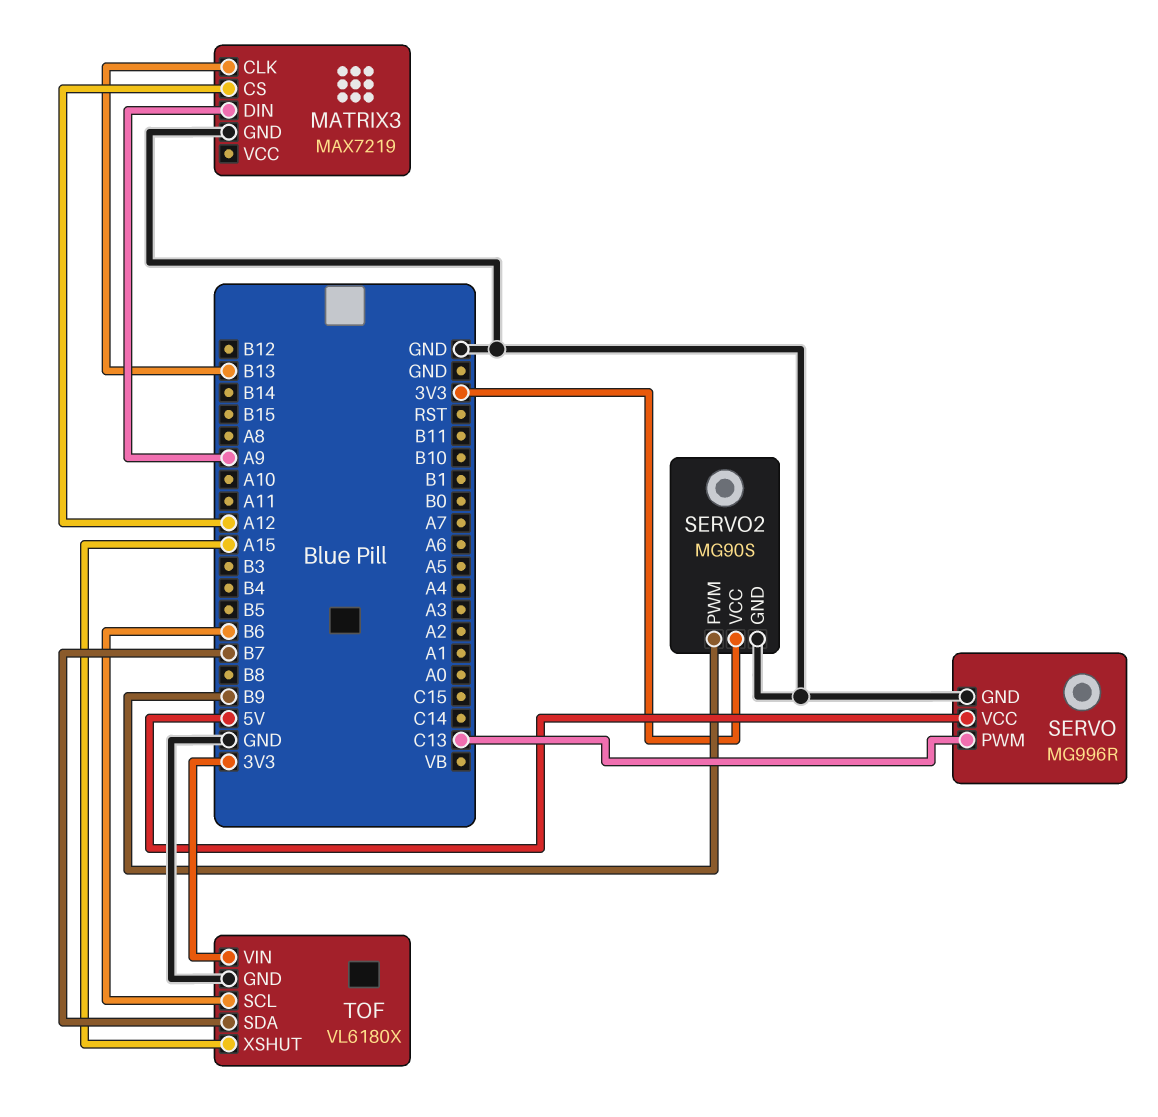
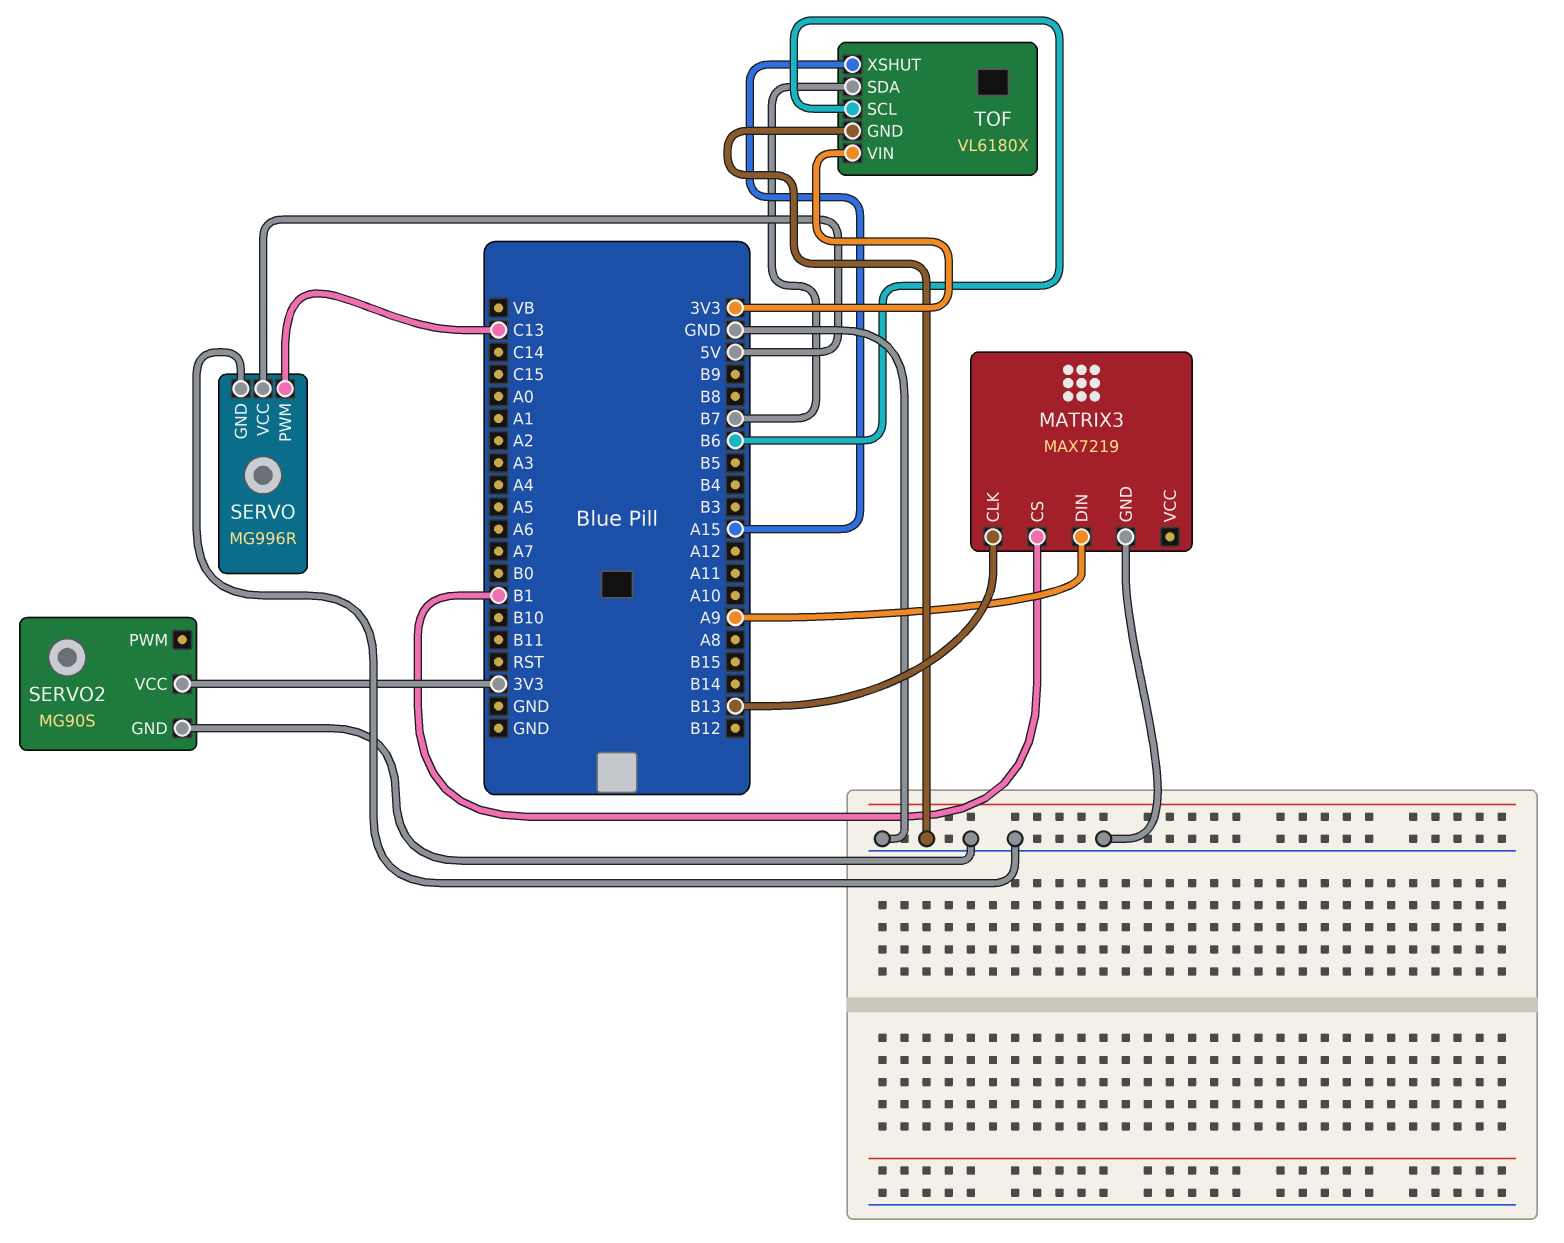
MATRIX3 pin CS: A12 -> B1
SERVO2 pin PWM: B9 -> none

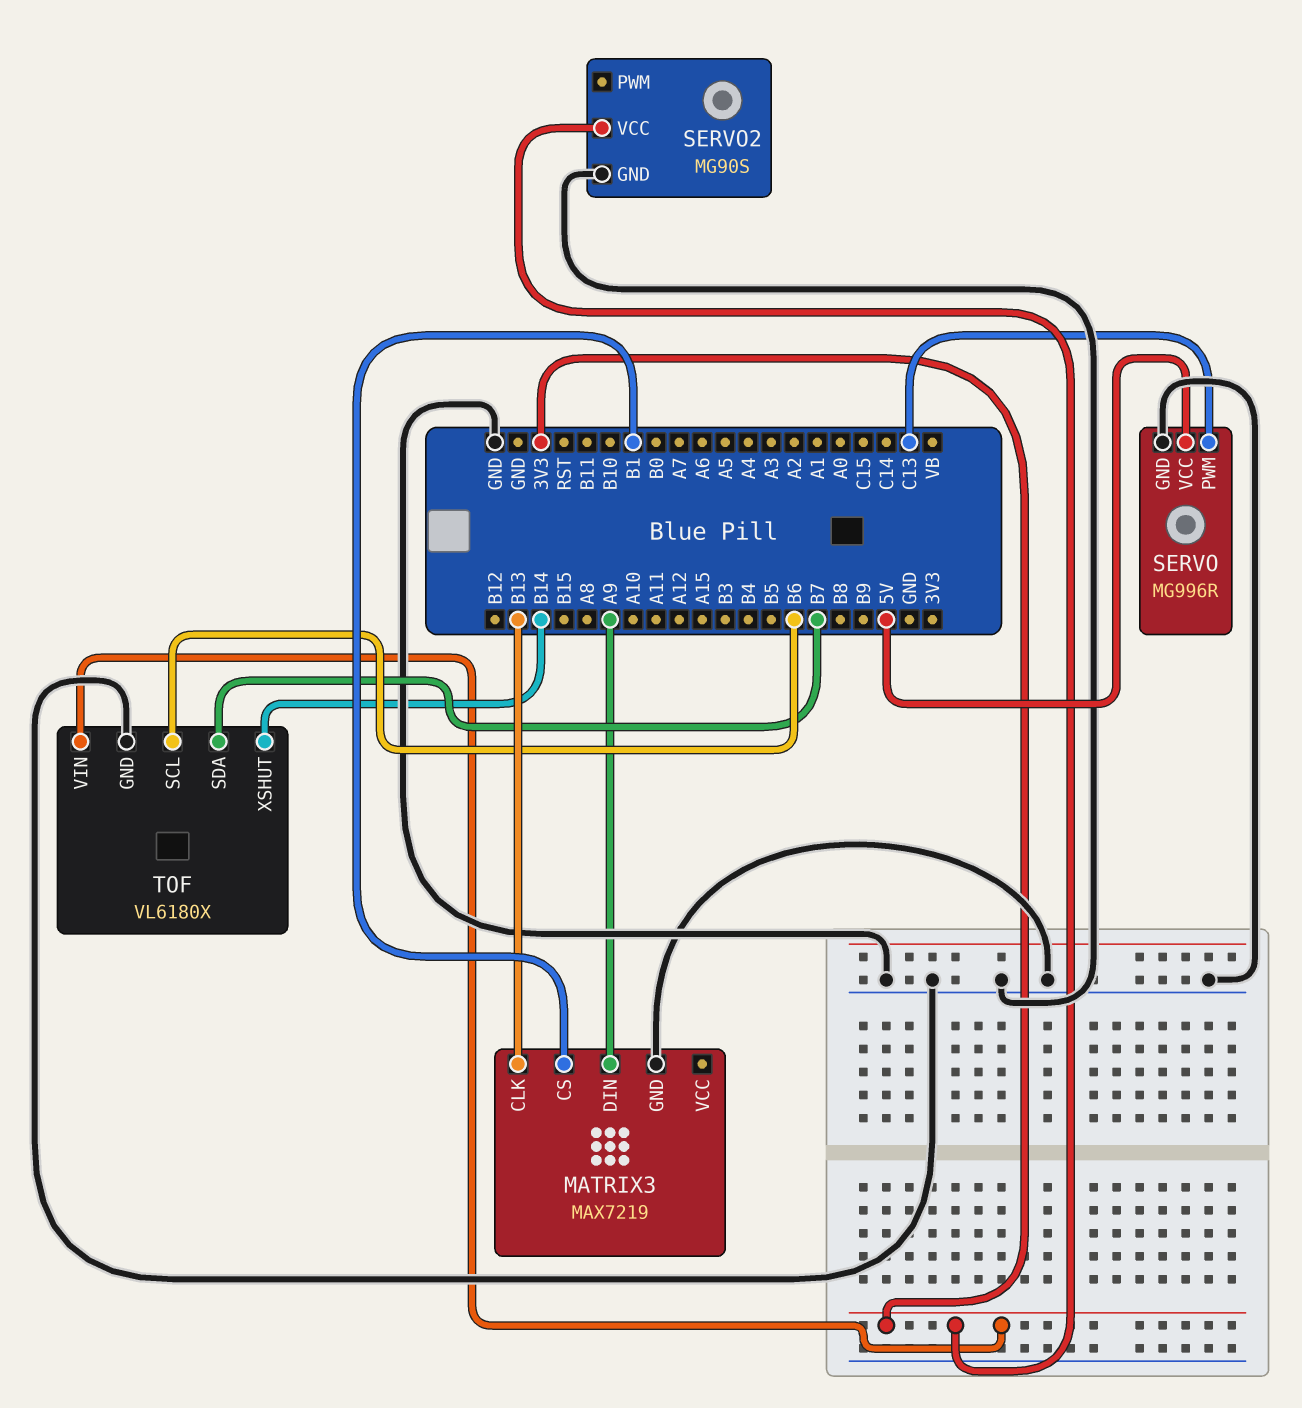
TOF pin XSHUT: A15 -> B14

